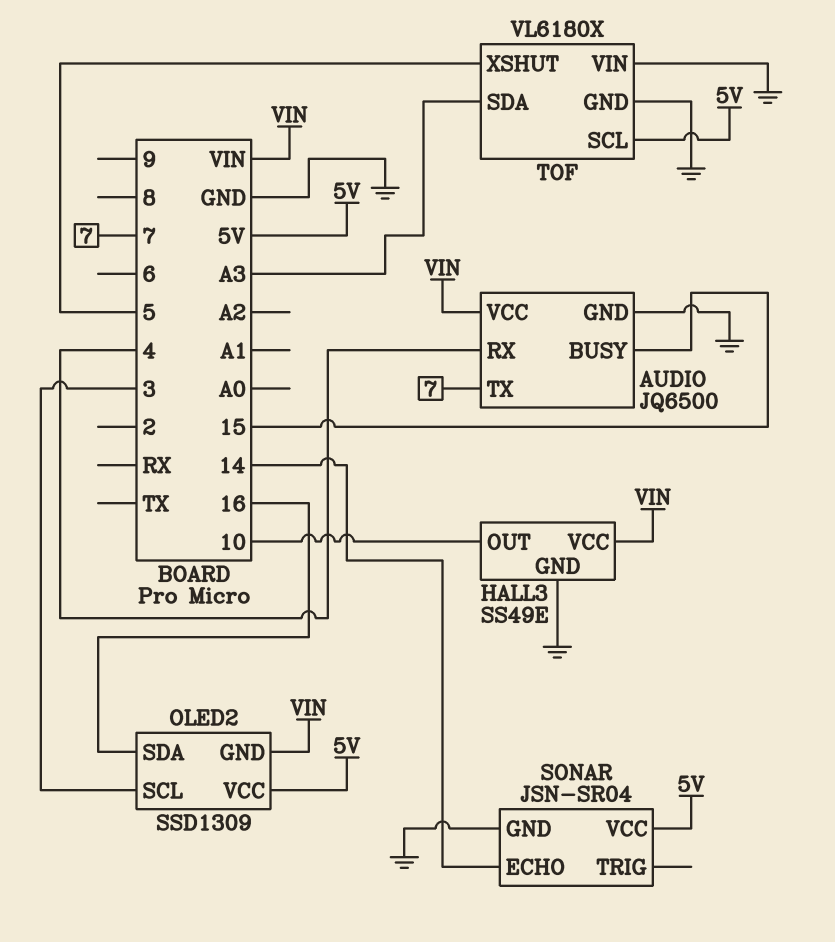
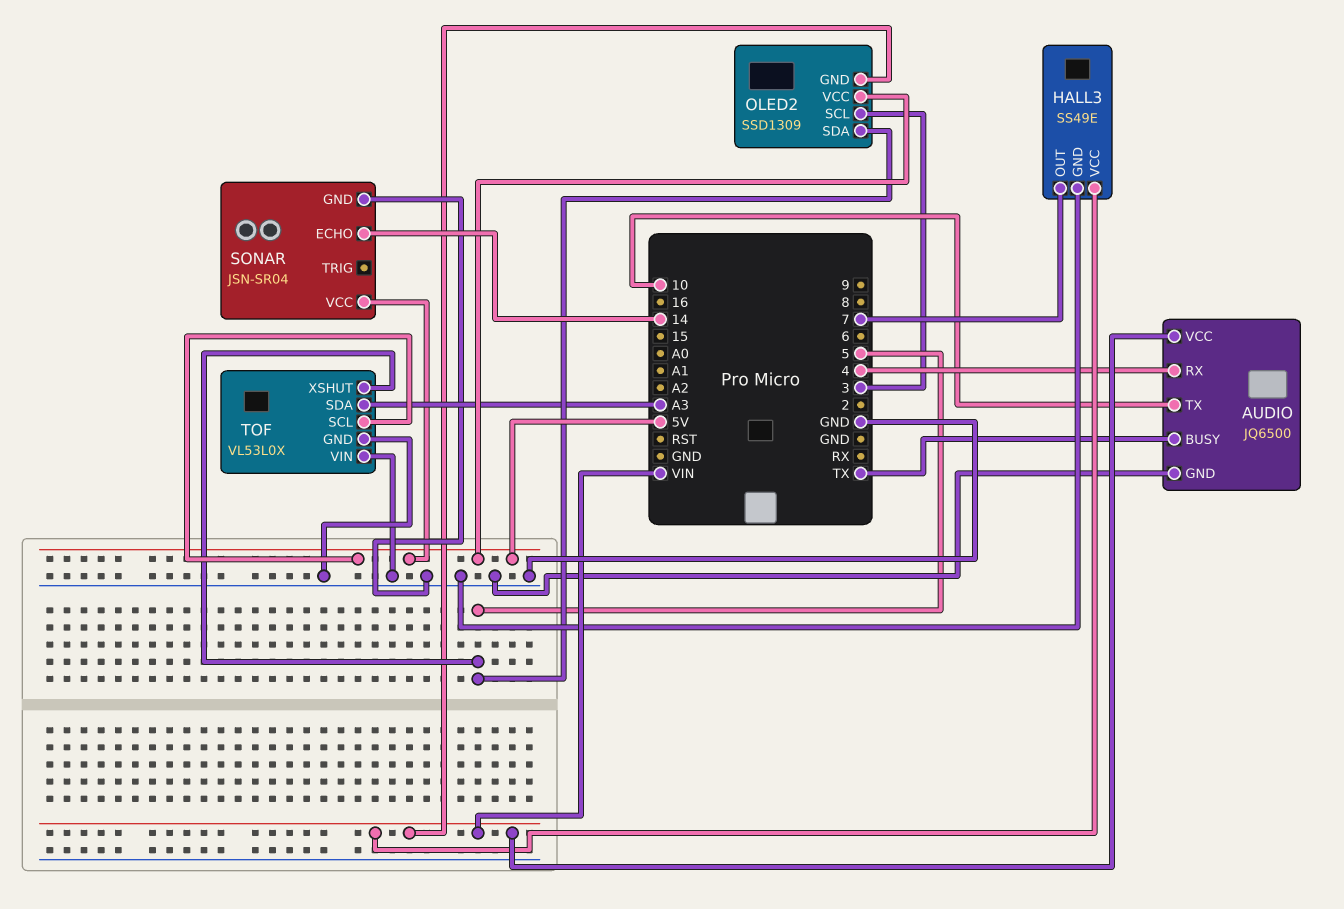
AUDIO pin BUSY: 15 -> TX
AUDIO pin TX: 7 -> 10
HALL3 pin OUT: 10 -> 7
OLED2 pin SDA: 16 -> 5
TOF: VL6180X -> VL53L0X

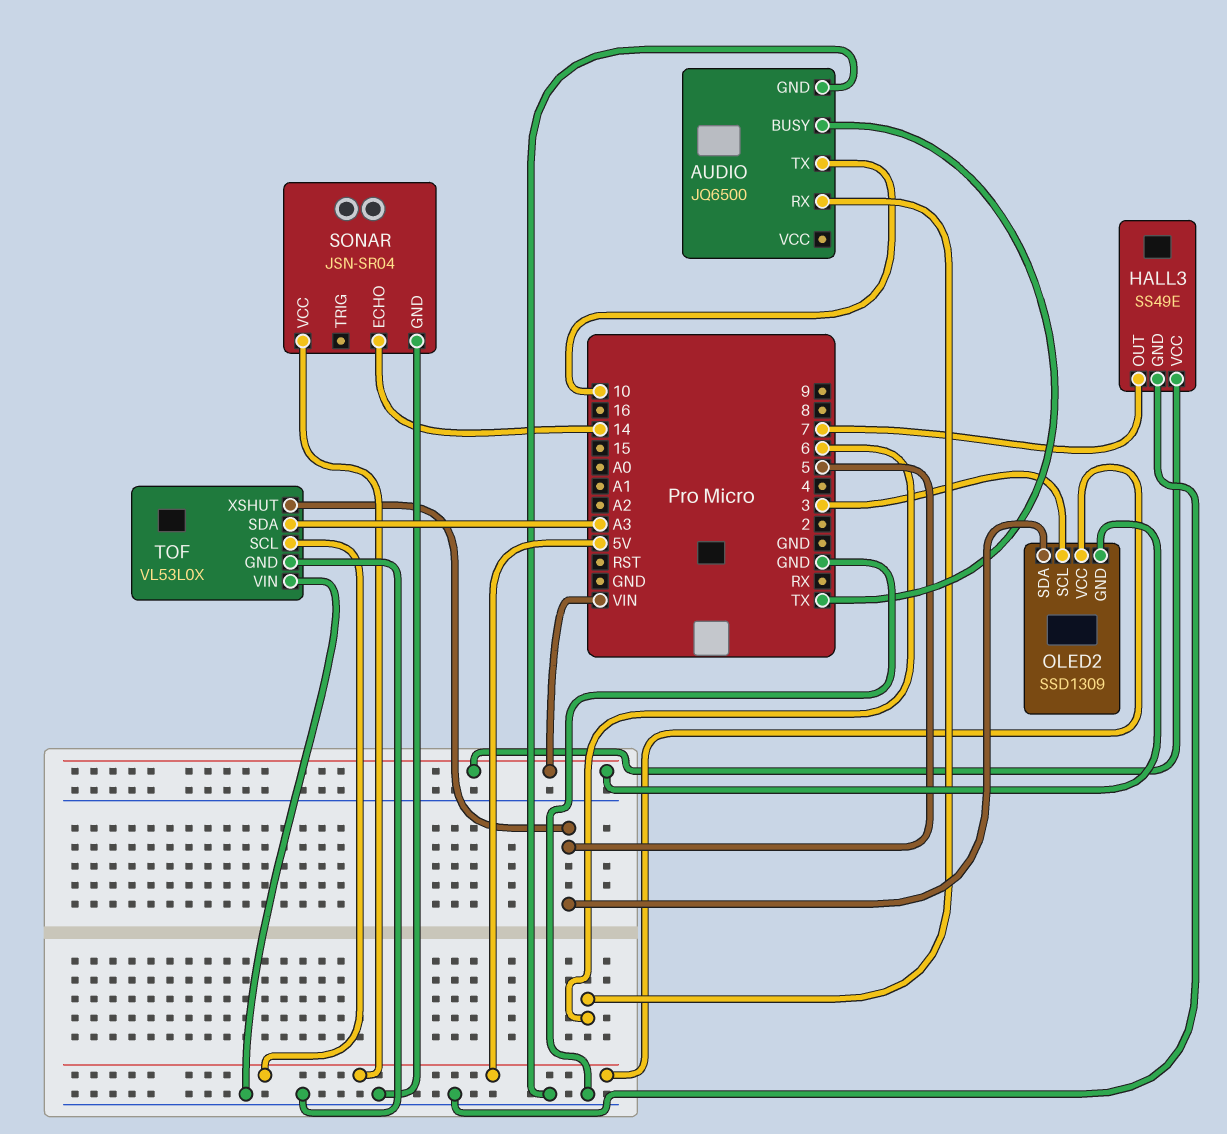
AUDIO pin RX: 4 -> 6
AUDIO pin VCC: VIN -> none

